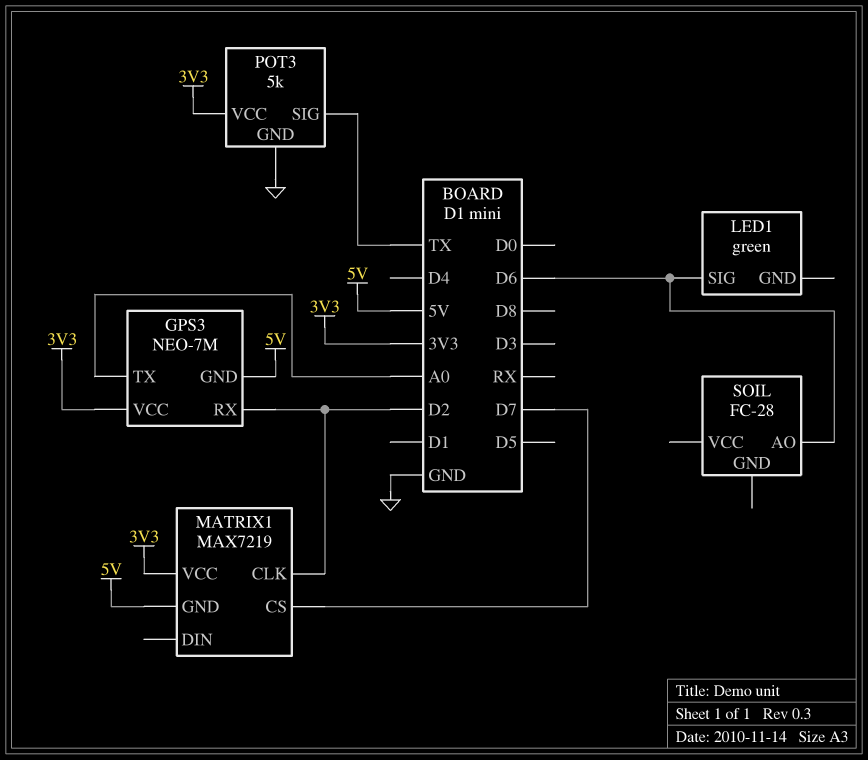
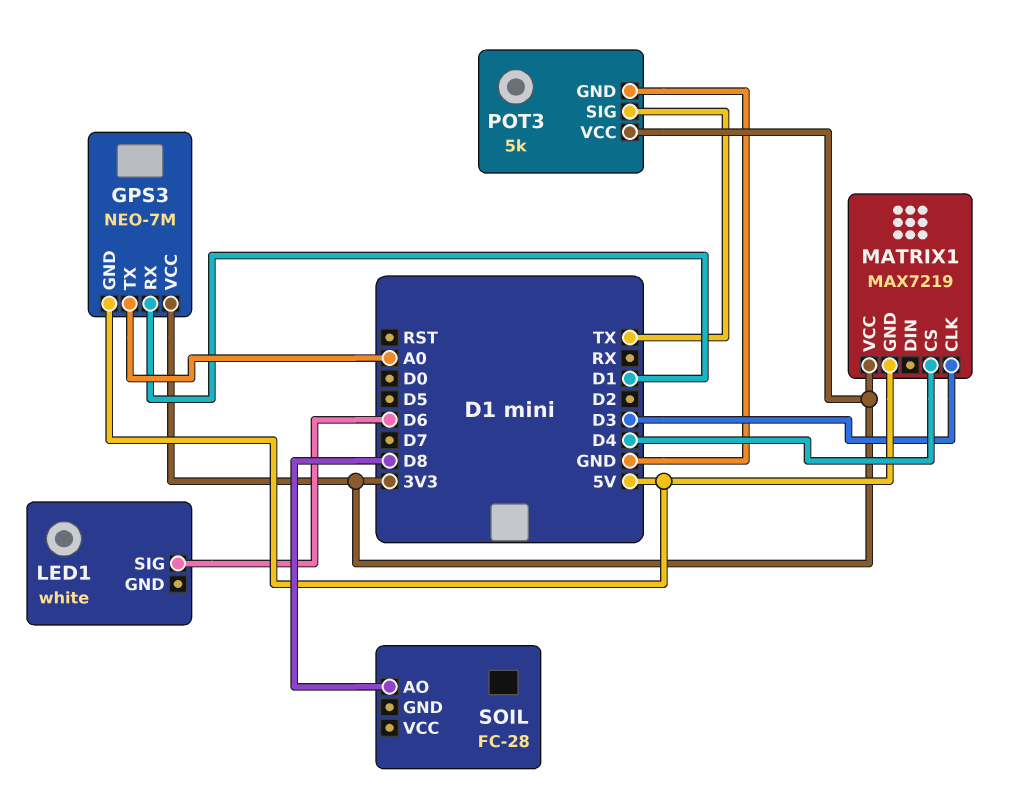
GPS3 pin RX: D2 -> D1
LED1: green -> white
MATRIX1 pin CLK: D2 -> D3
MATRIX1 pin CS: D7 -> D4
SOIL pin AO: D6 -> D8

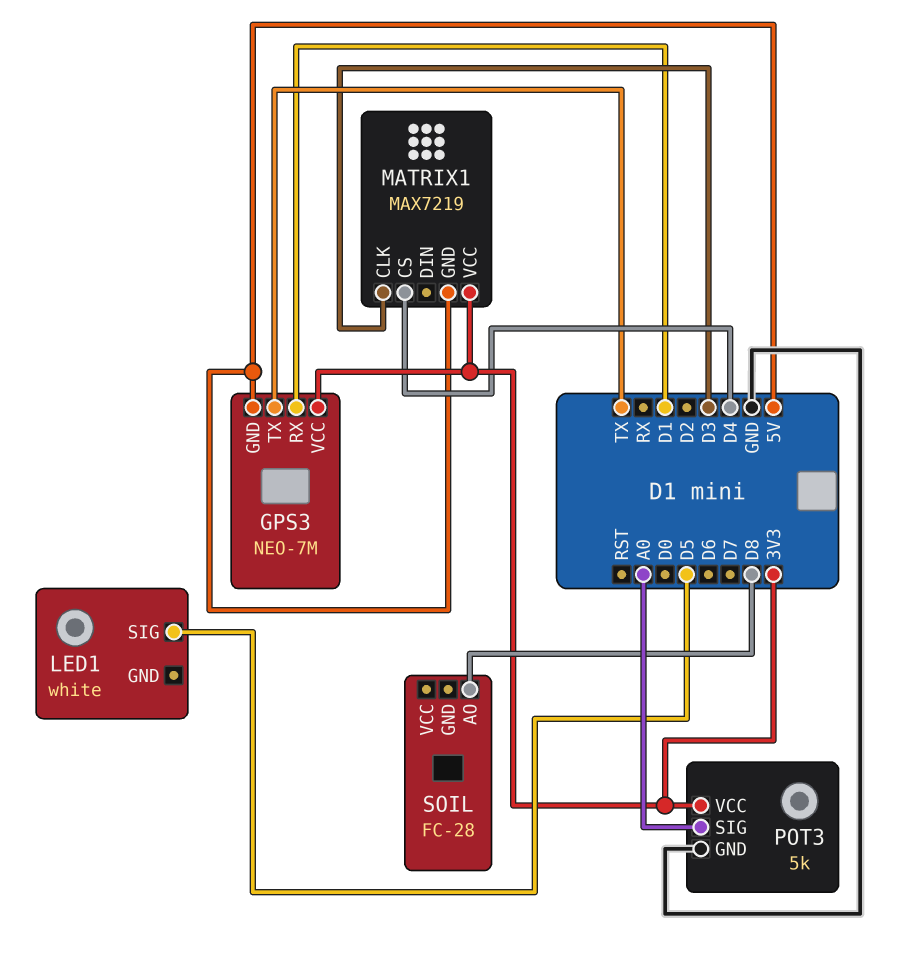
GPS3 pin TX: A0 -> TX
LED1 pin SIG: D6 -> D5
POT3 pin SIG: TX -> A0

